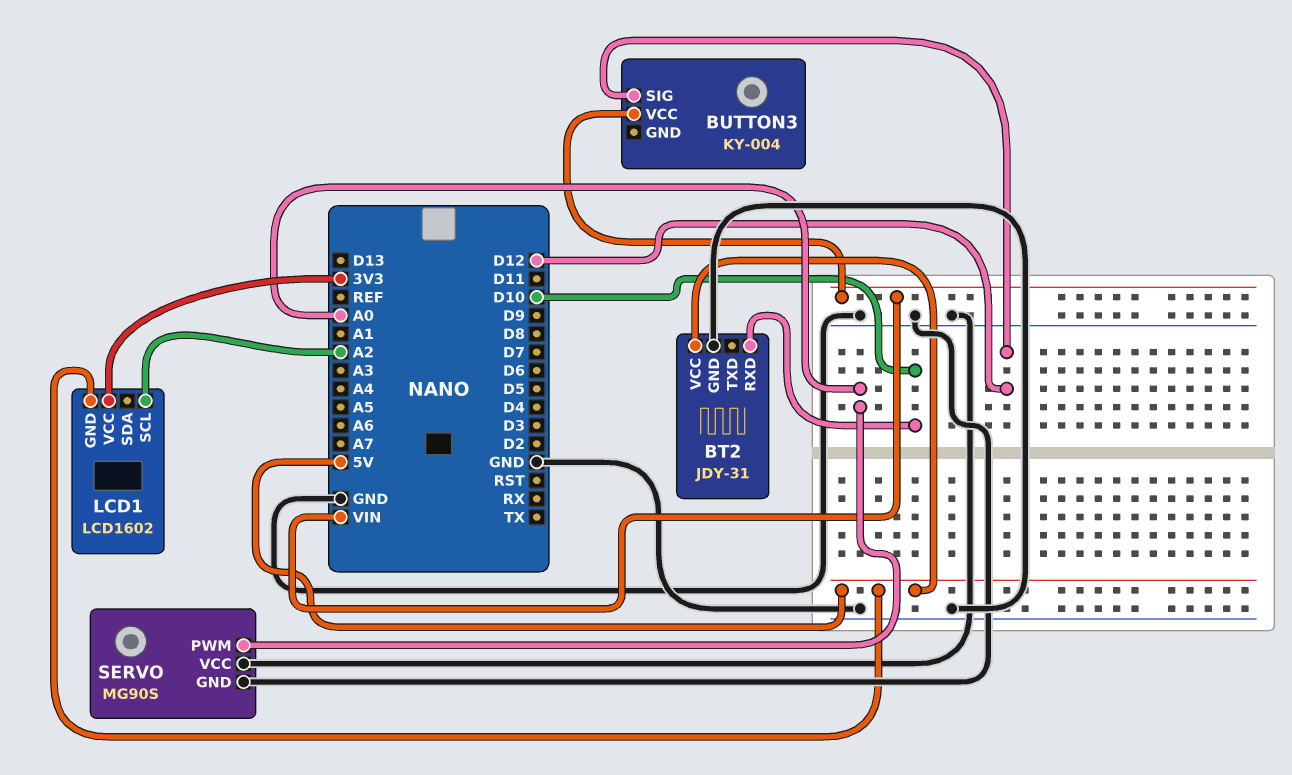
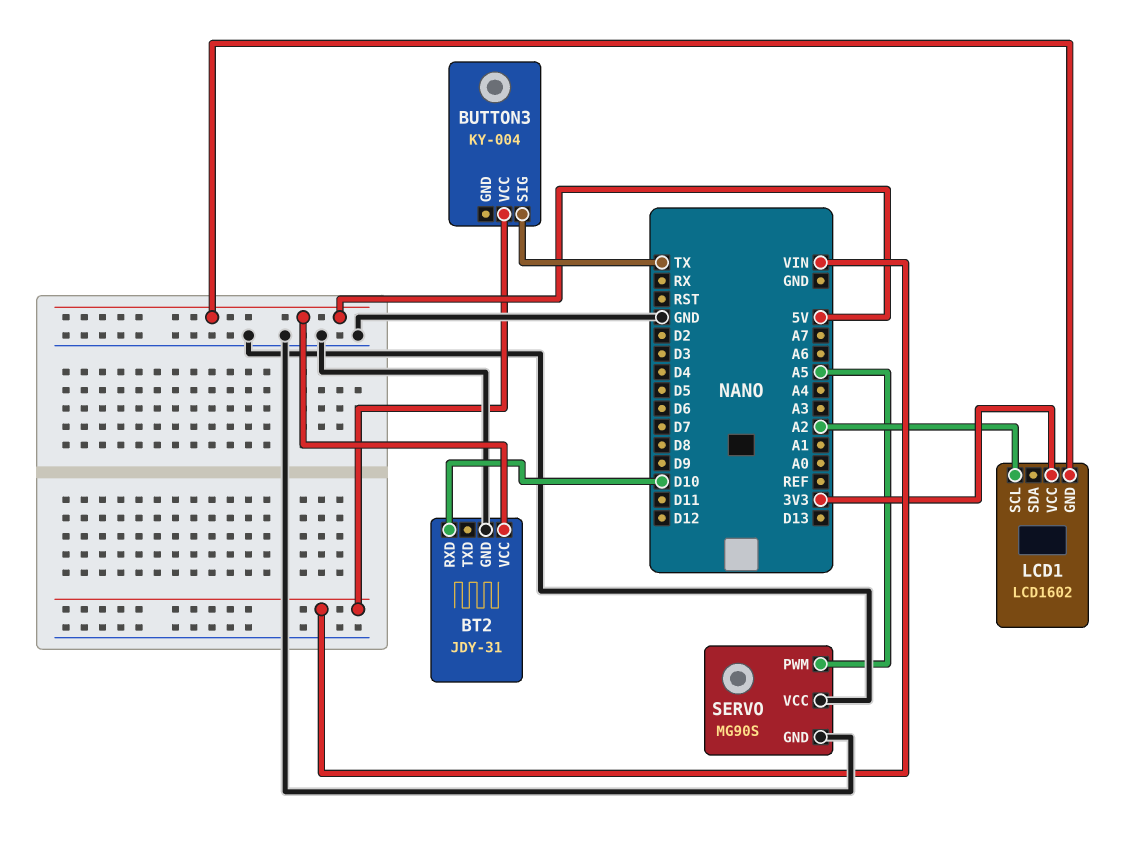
BUTTON3 pin SIG: D12 -> TX
SERVO pin PWM: A0 -> A5

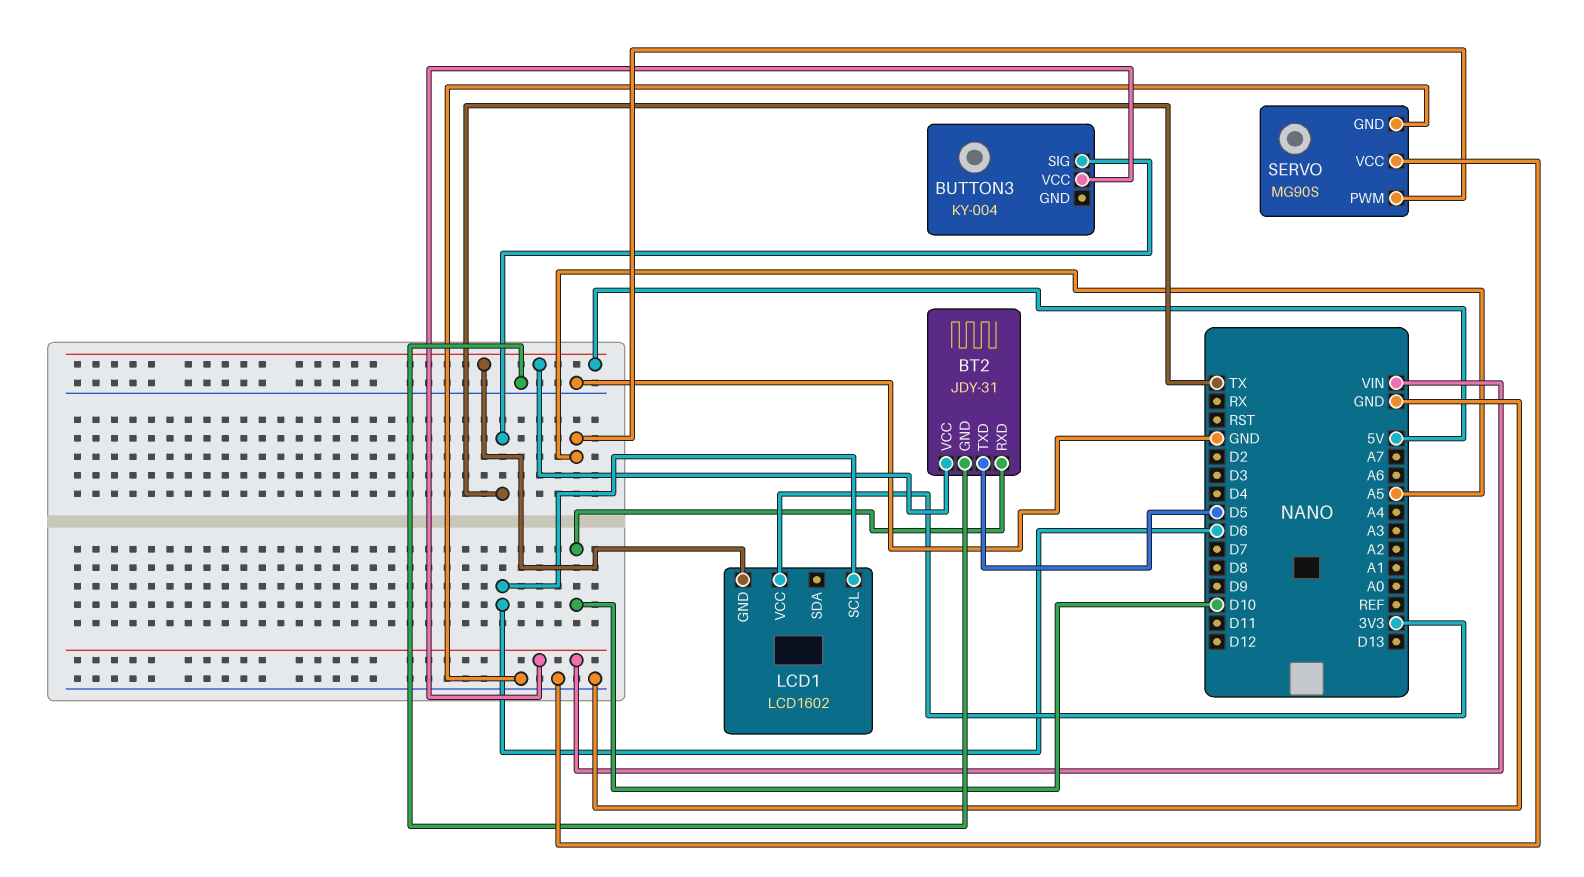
BT2 pin TXD: none -> D5
LCD1 pin SCL: A2 -> D6

